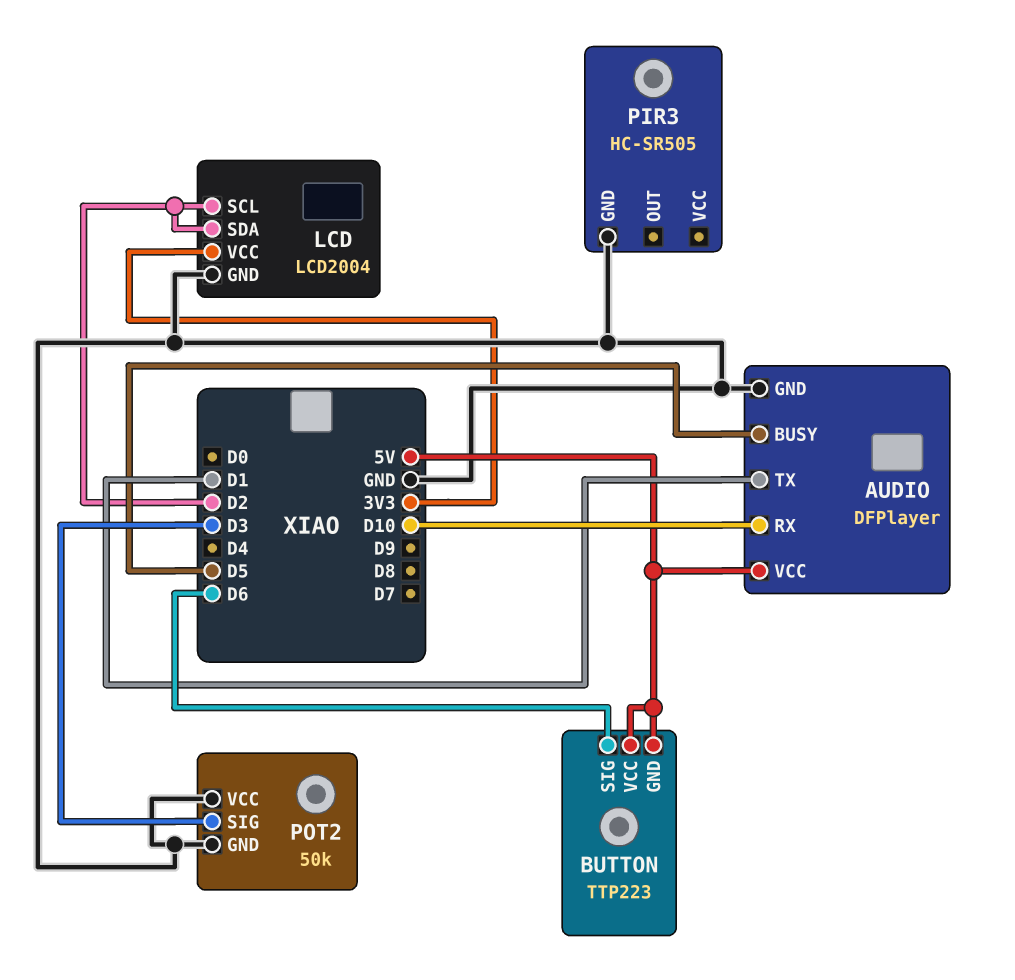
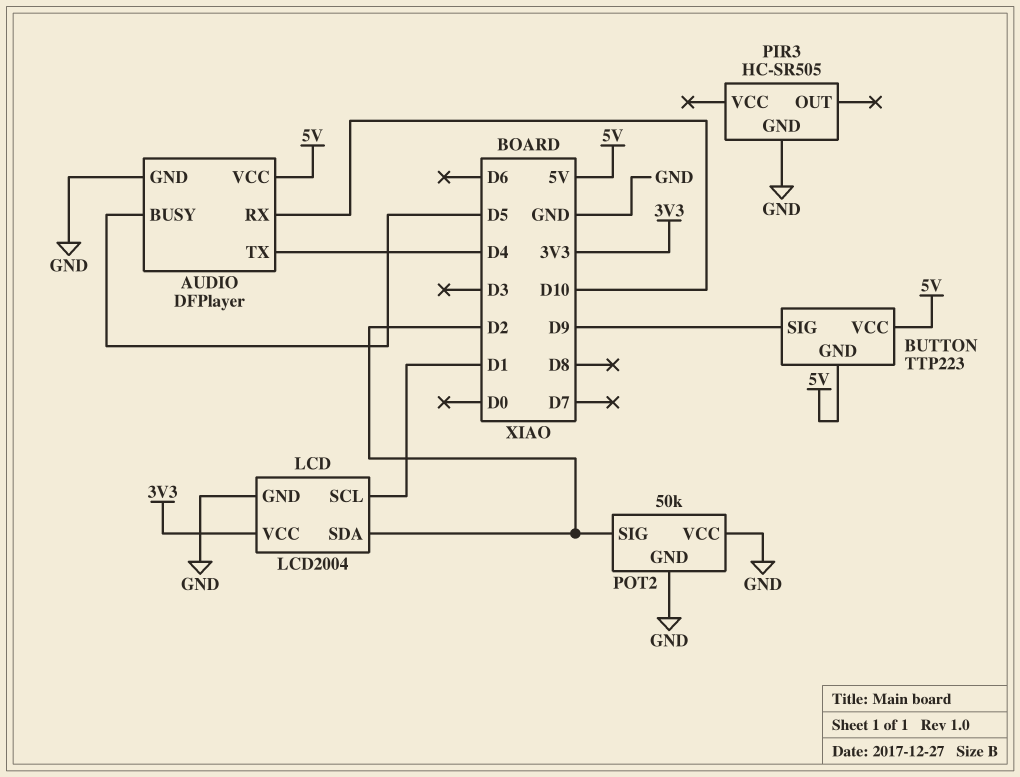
AUDIO pin TX: D1 -> D4
BUTTON pin SIG: D6 -> D9
LCD pin SCL: D2 -> D1
POT2 pin SIG: D3 -> D2

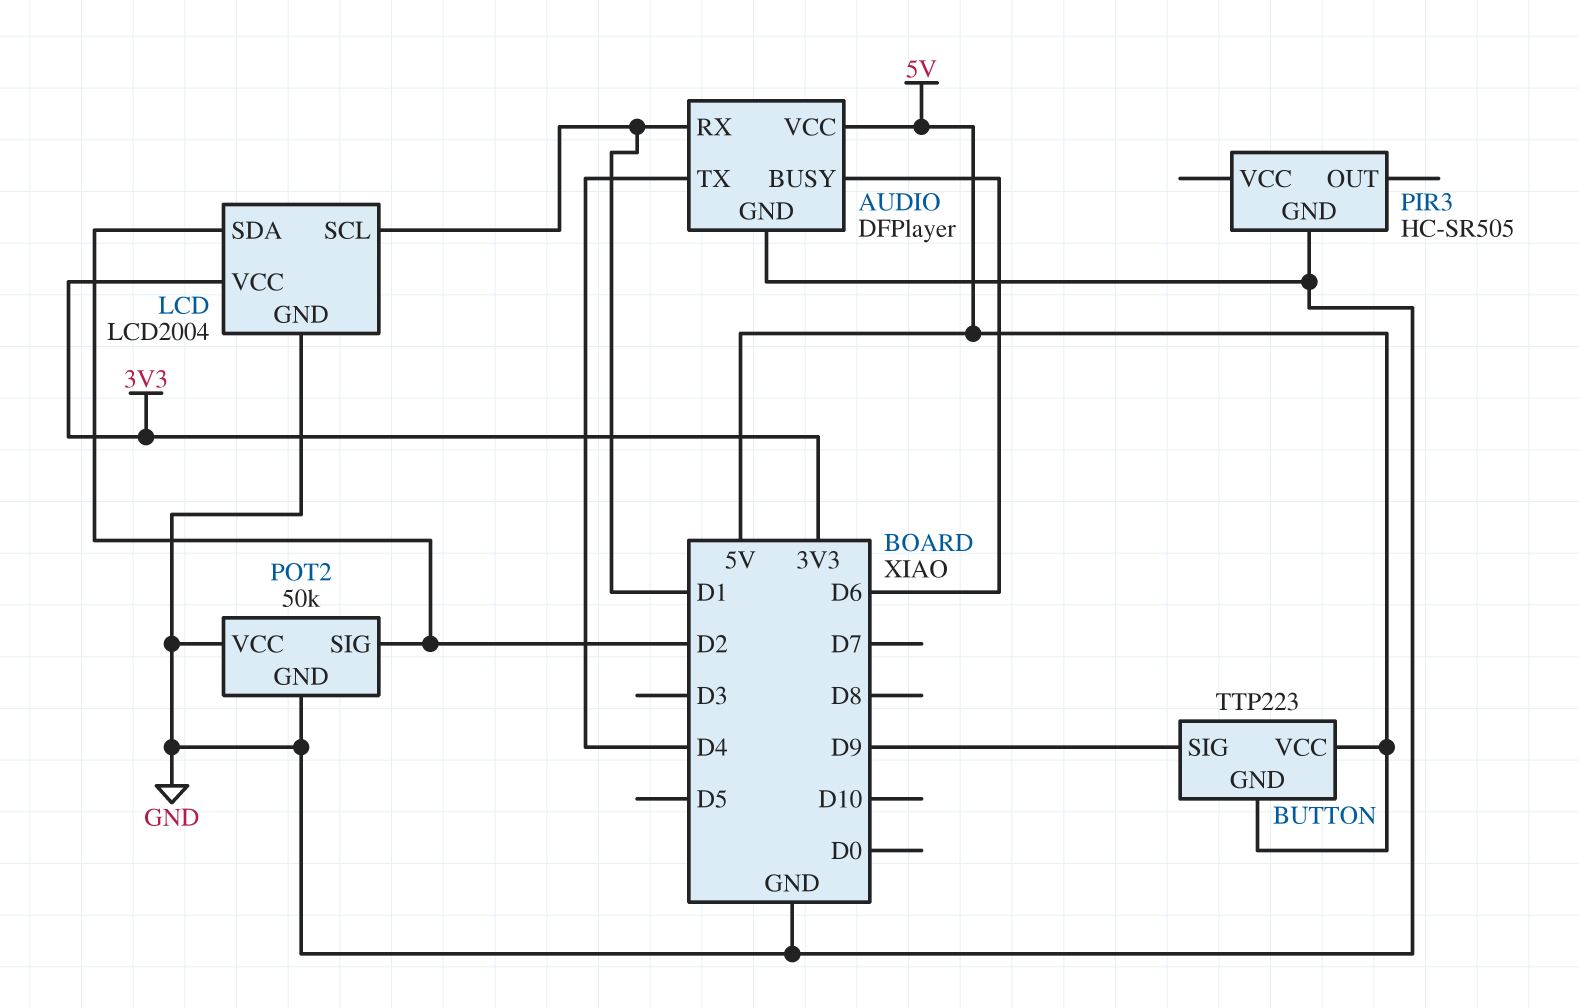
AUDIO pin BUSY: D5 -> D6
AUDIO pin RX: D10 -> D1

